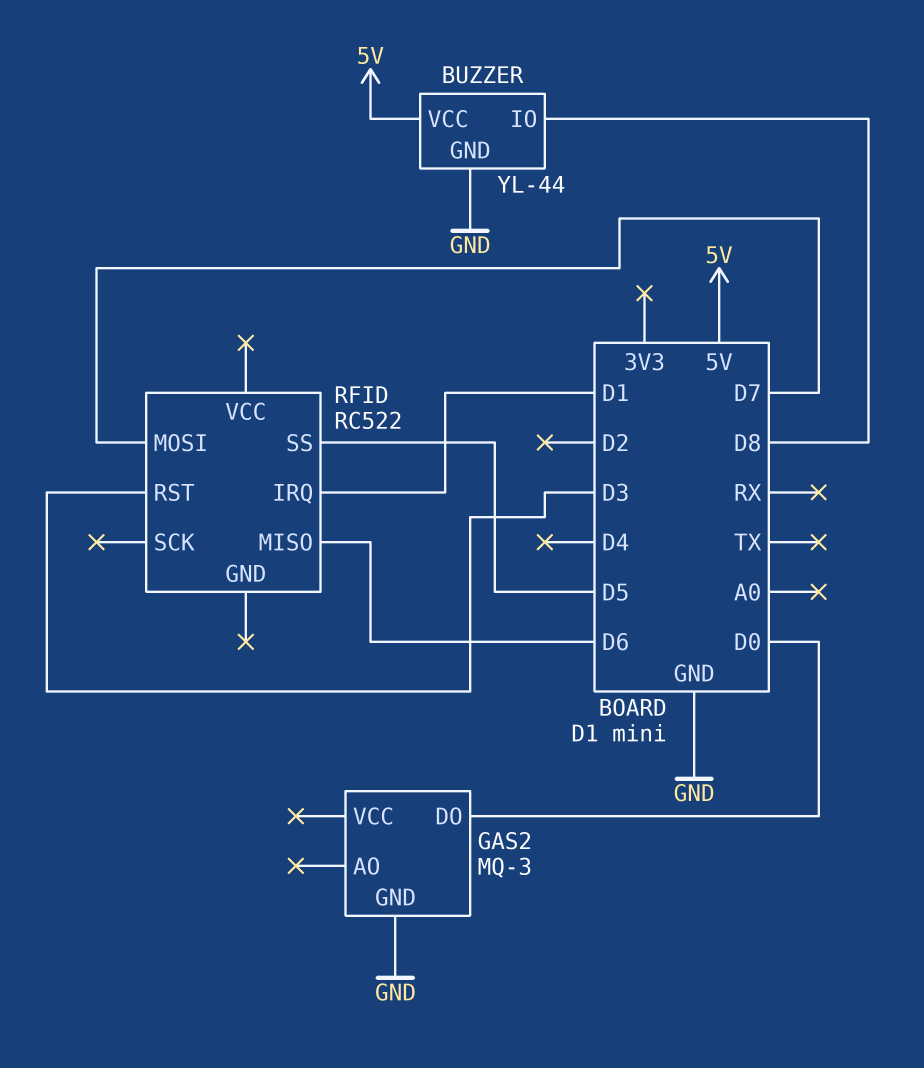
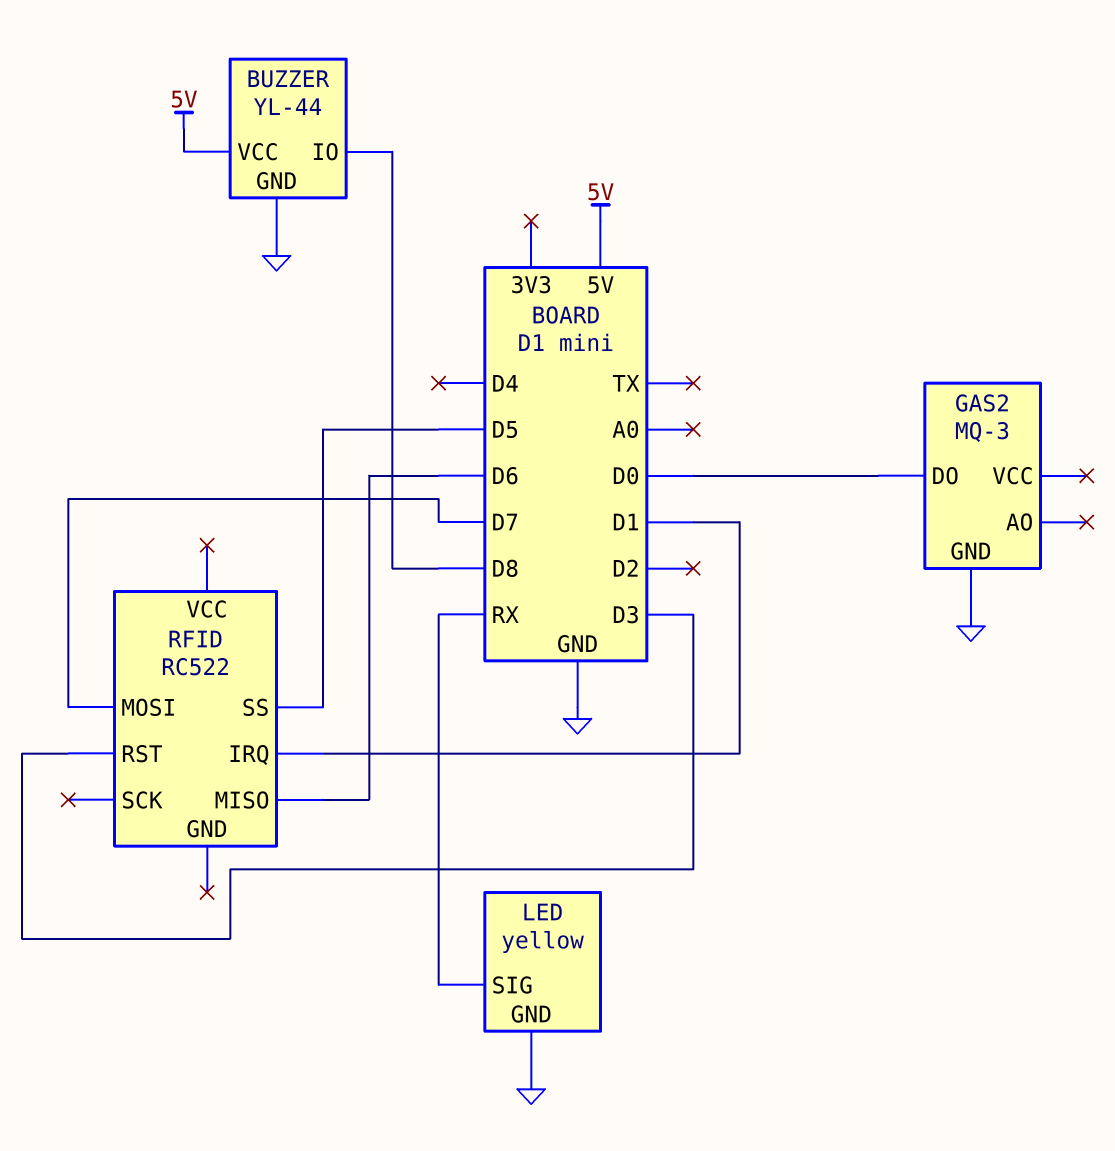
LED: none -> yellow
LED pin GND: none -> GND
LED pin SIG: none -> RX

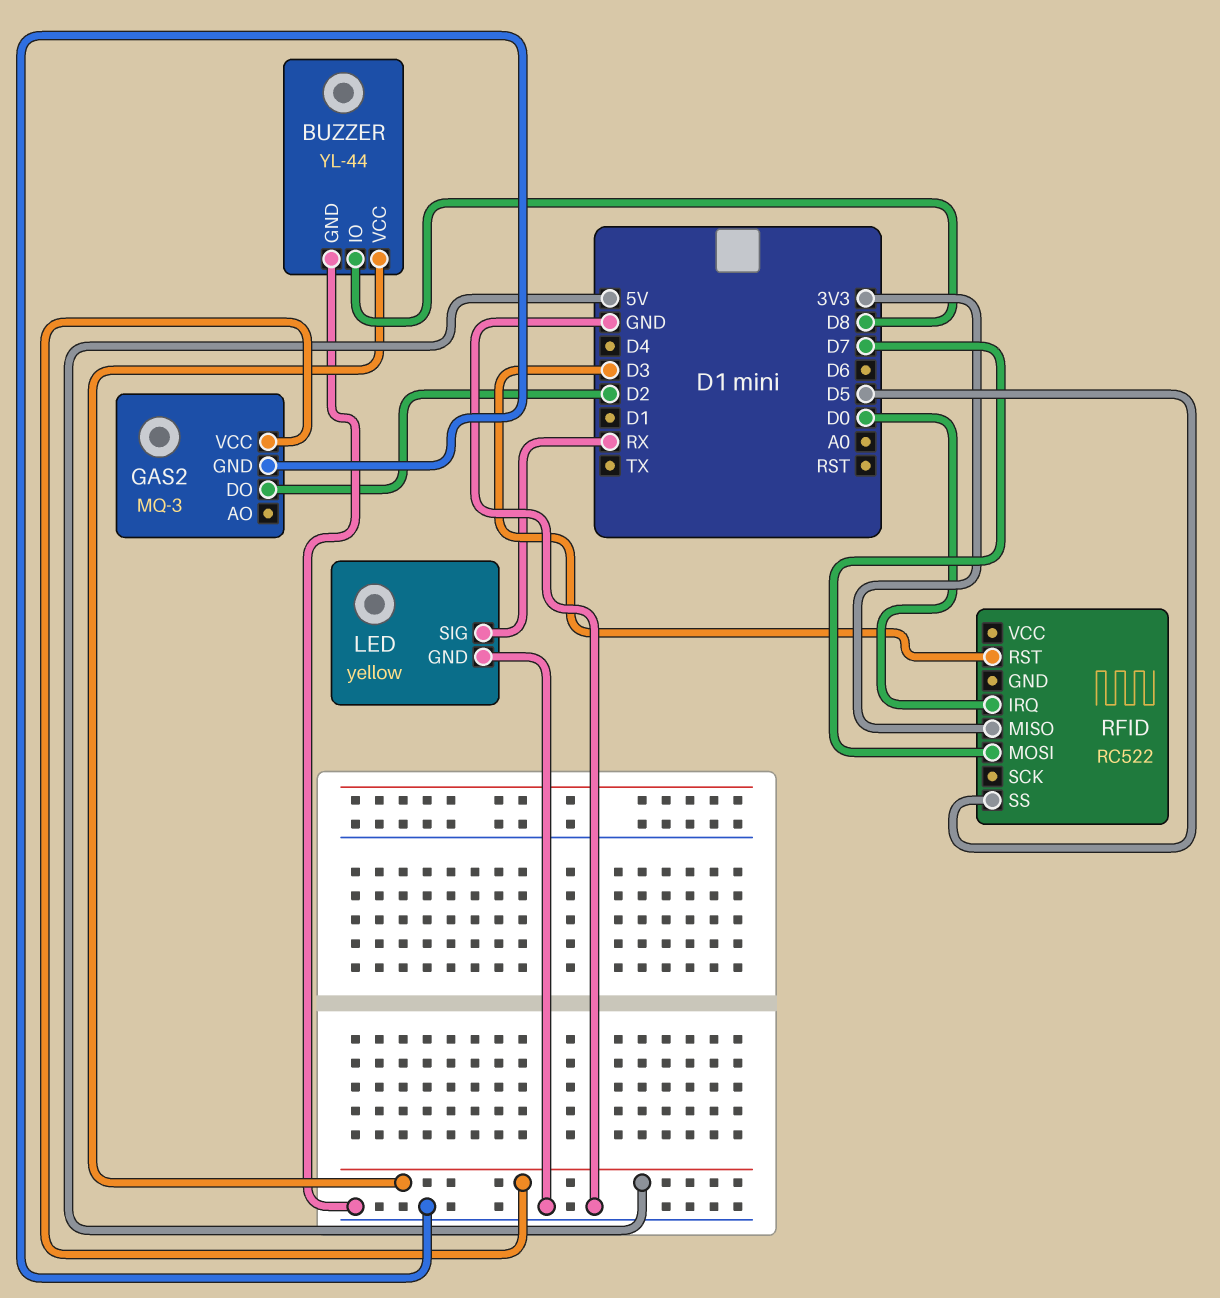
GAS2 pin DO: D0 -> D2
GAS2 pin VCC: none -> 5V
RFID pin IRQ: D1 -> D0
RFID pin MISO: D6 -> 3V3

